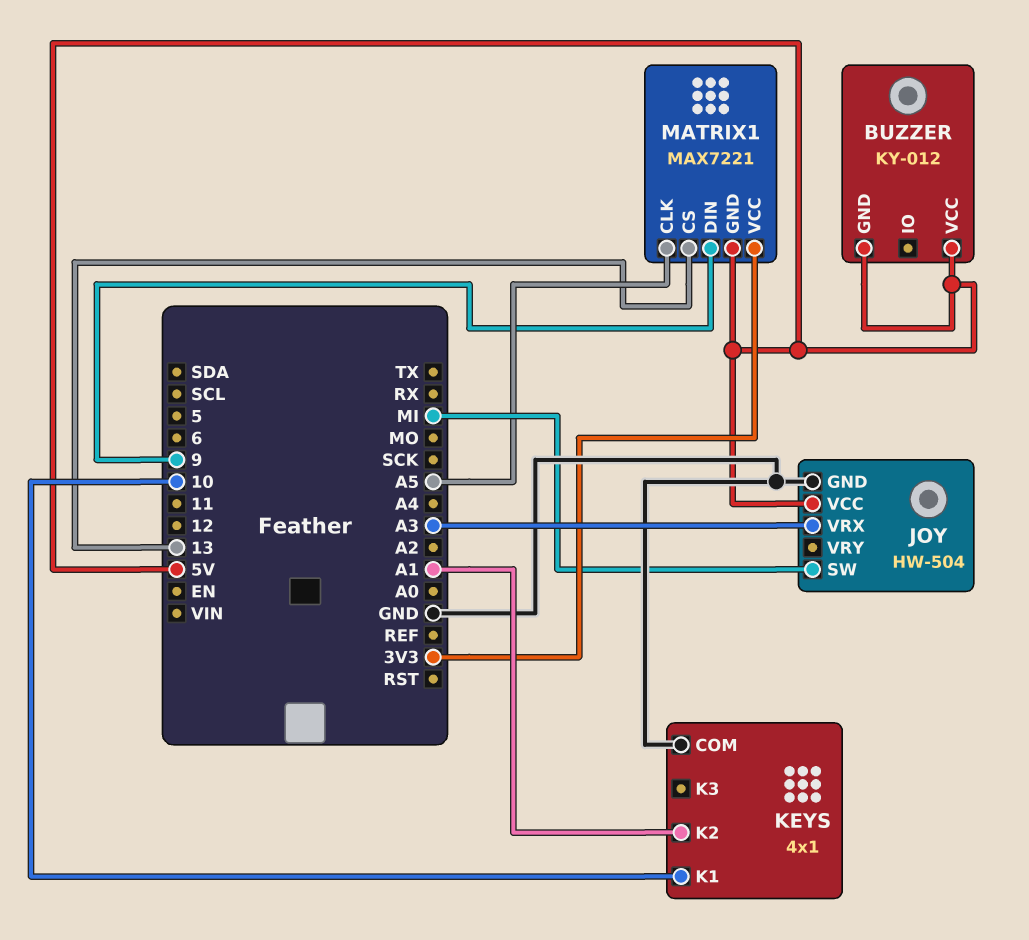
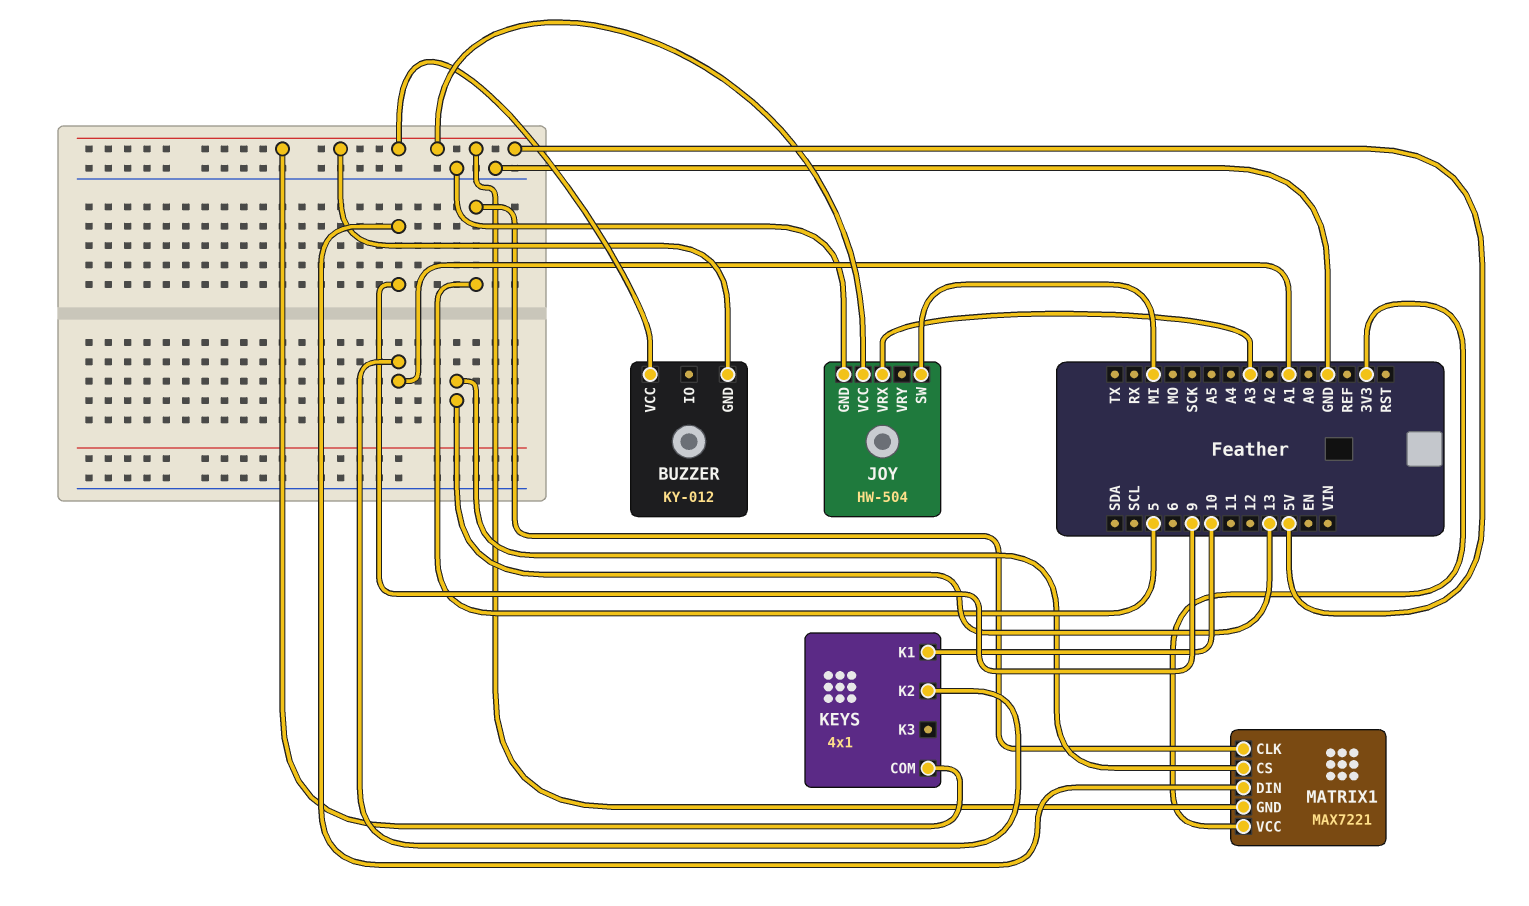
KEYS pin COM: GND -> 5V
MATRIX1 pin CLK: A5 -> 5

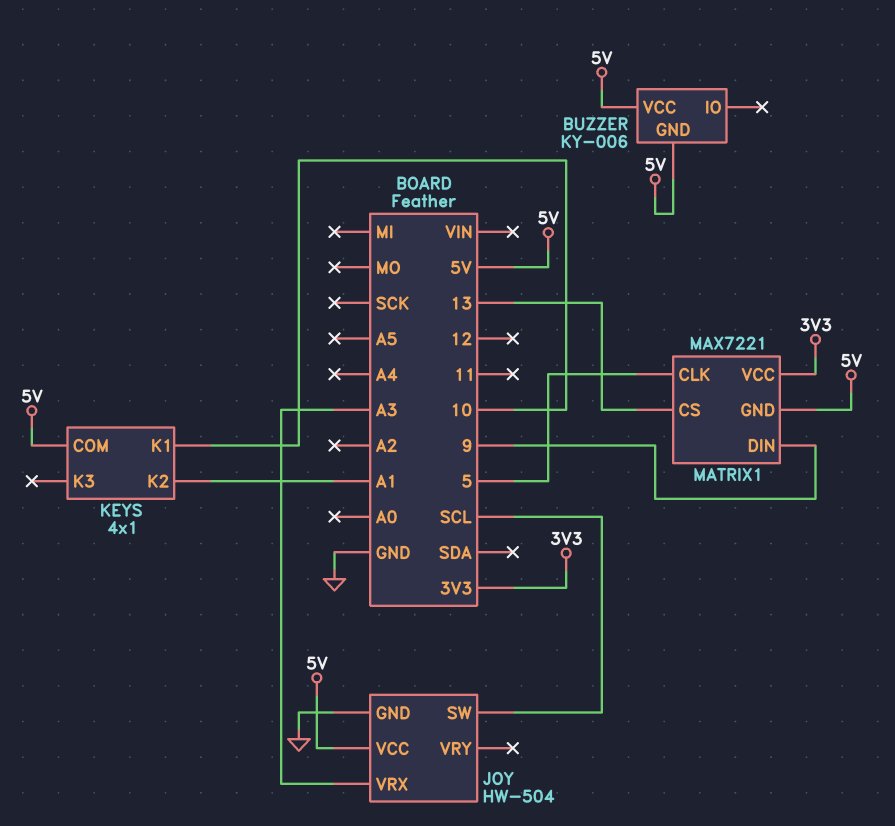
BUZZER: KY-012 -> KY-006
JOY pin SW: MI -> SCL

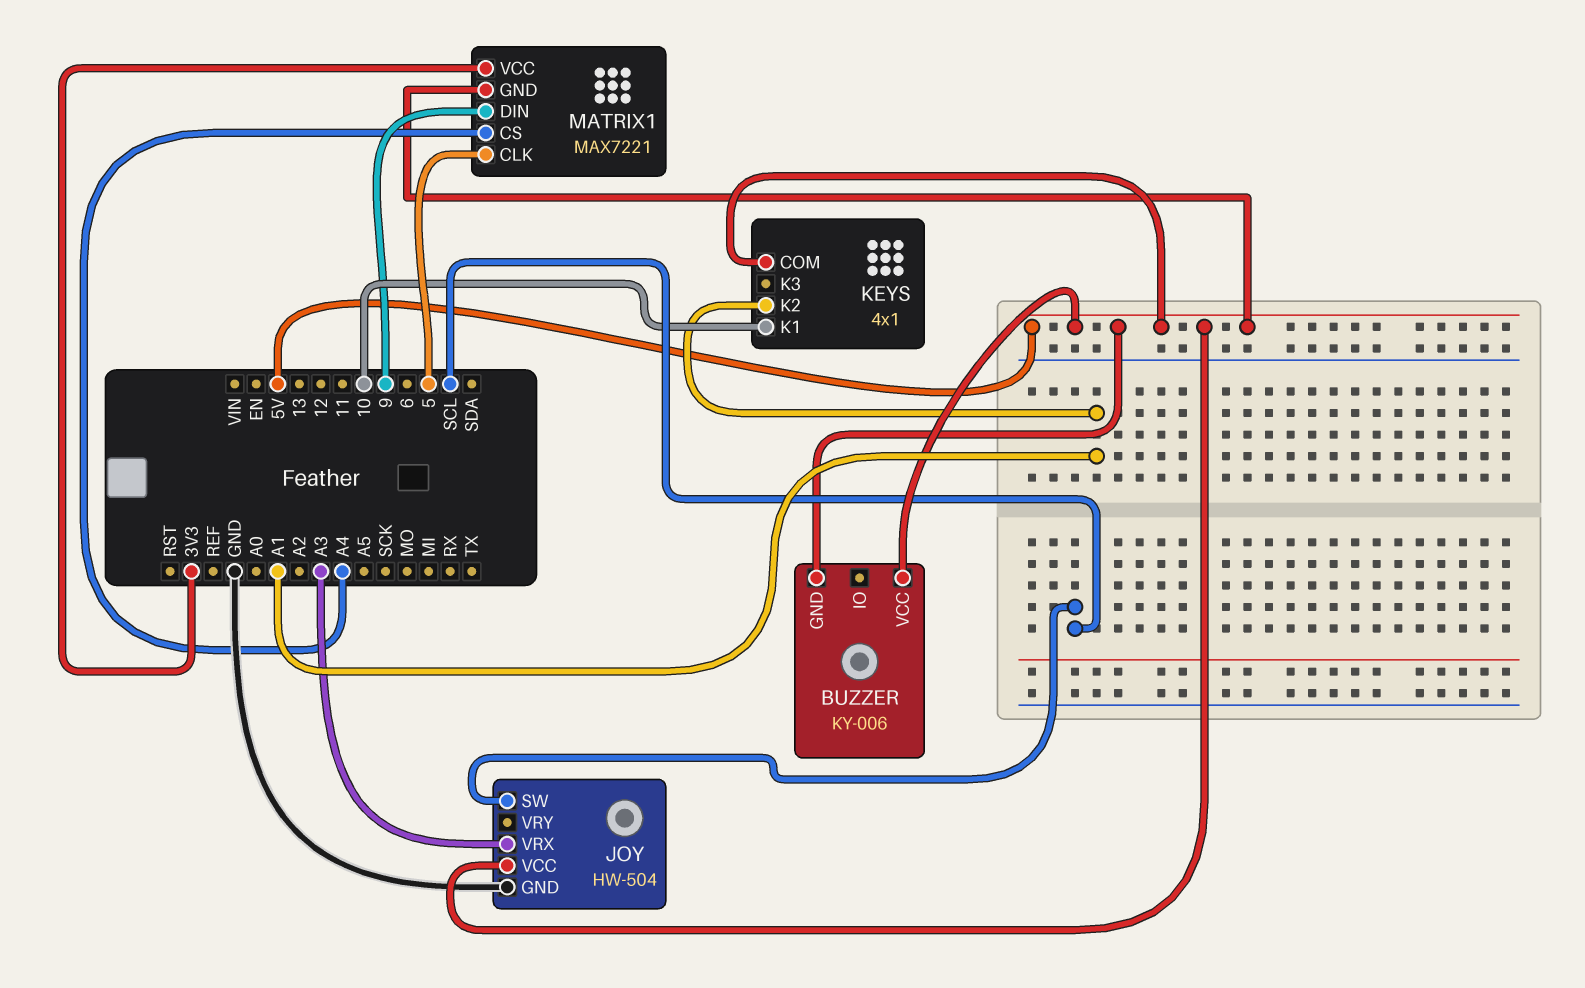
MATRIX1 pin CS: 13 -> A4

